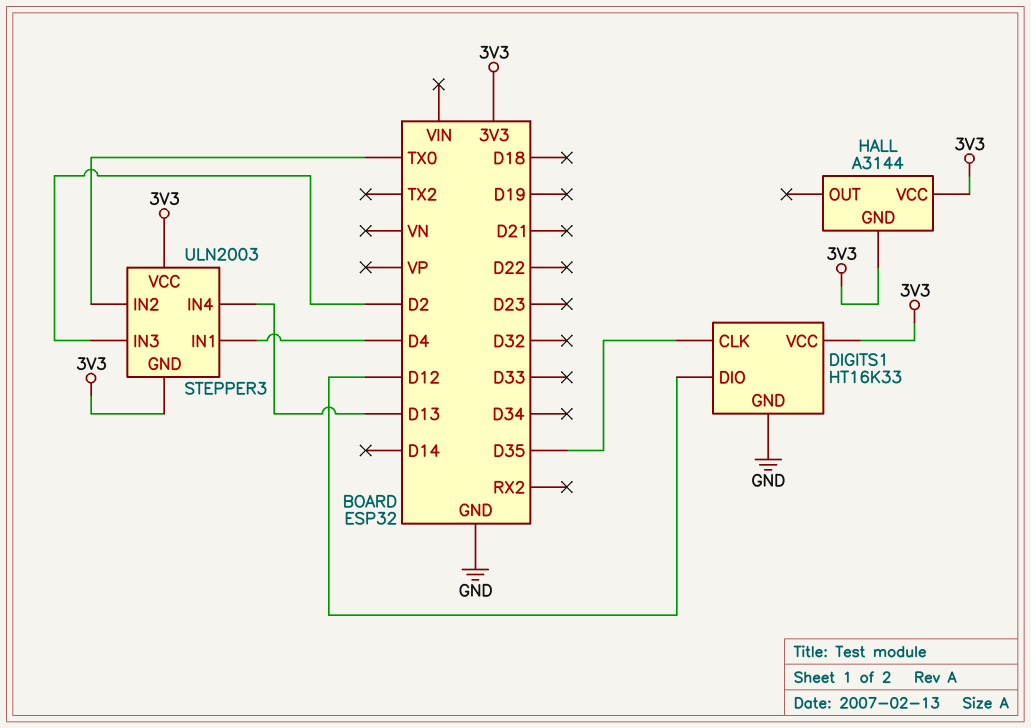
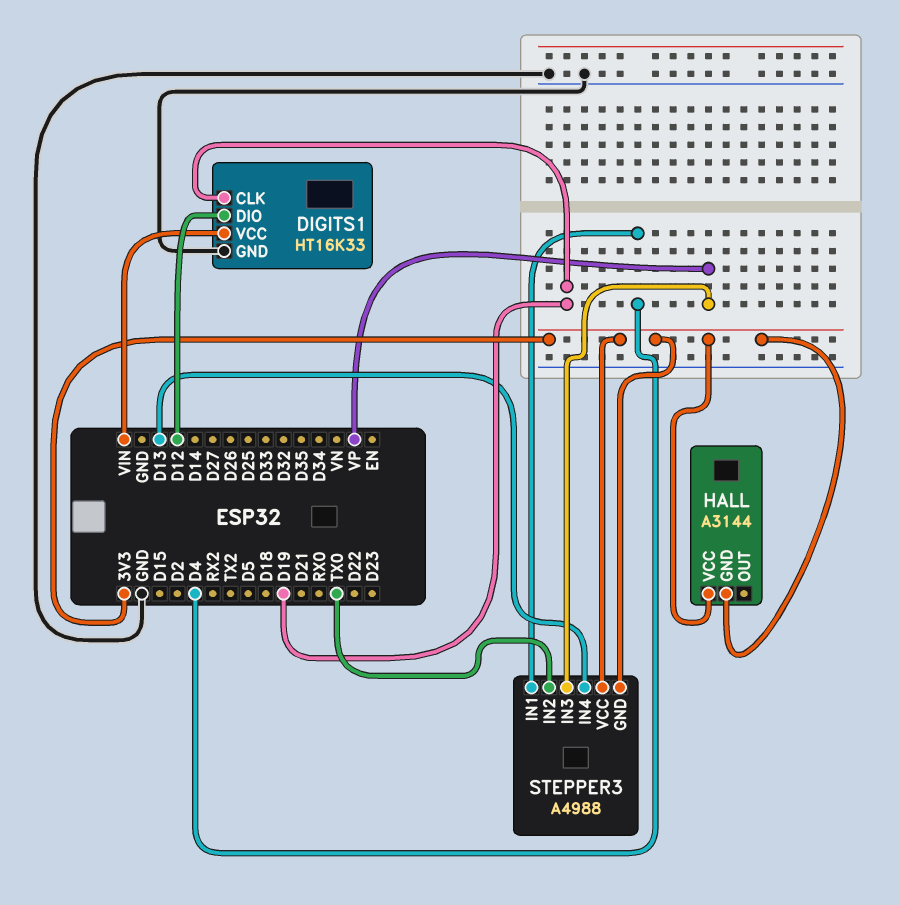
DIGITS1 pin CLK: D35 -> D19
DIGITS1 pin VCC: 3V3 -> VIN
STEPPER3: ULN2003 -> A4988
STEPPER3 pin IN3: D2 -> VP

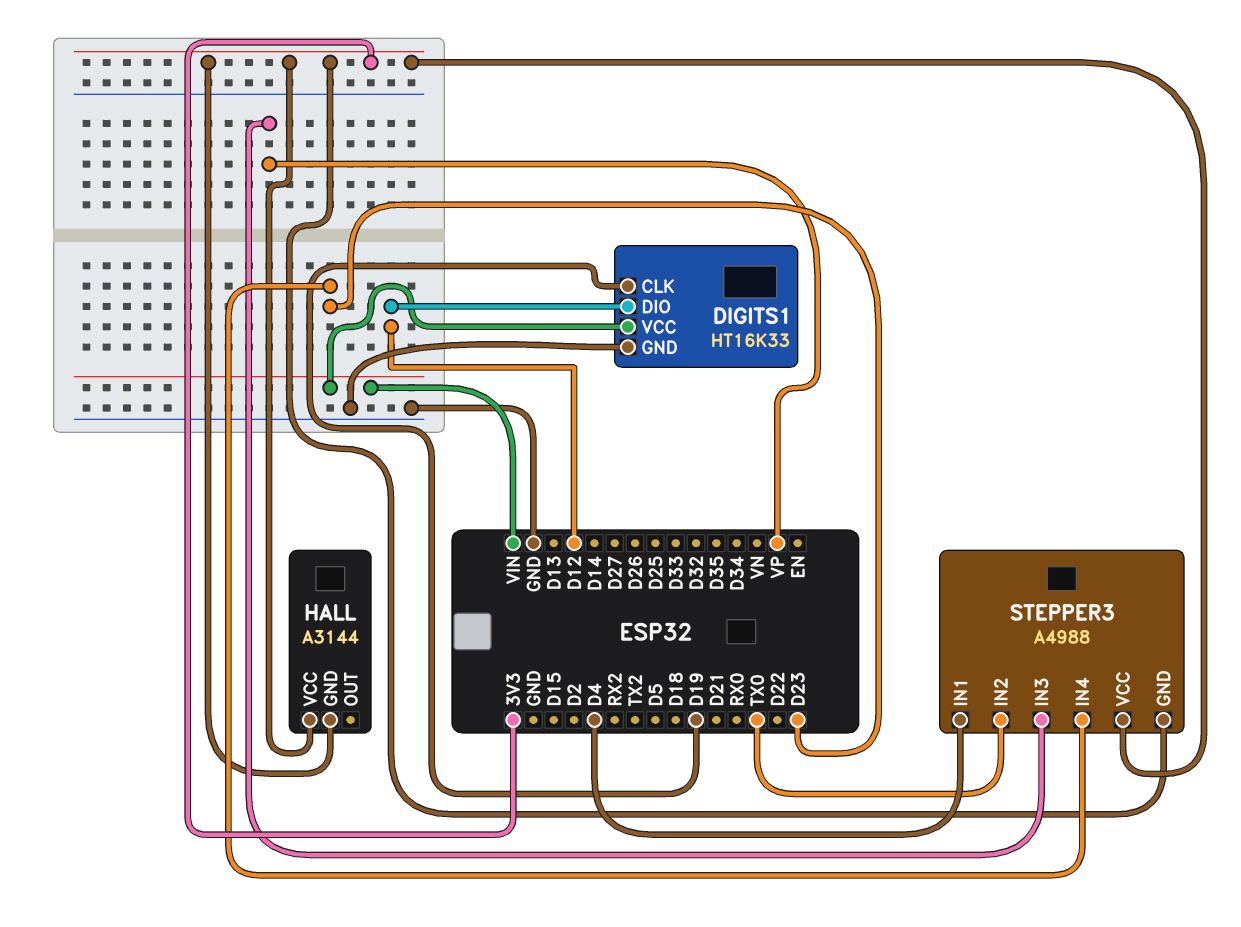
STEPPER3 pin IN4: D13 -> D23

